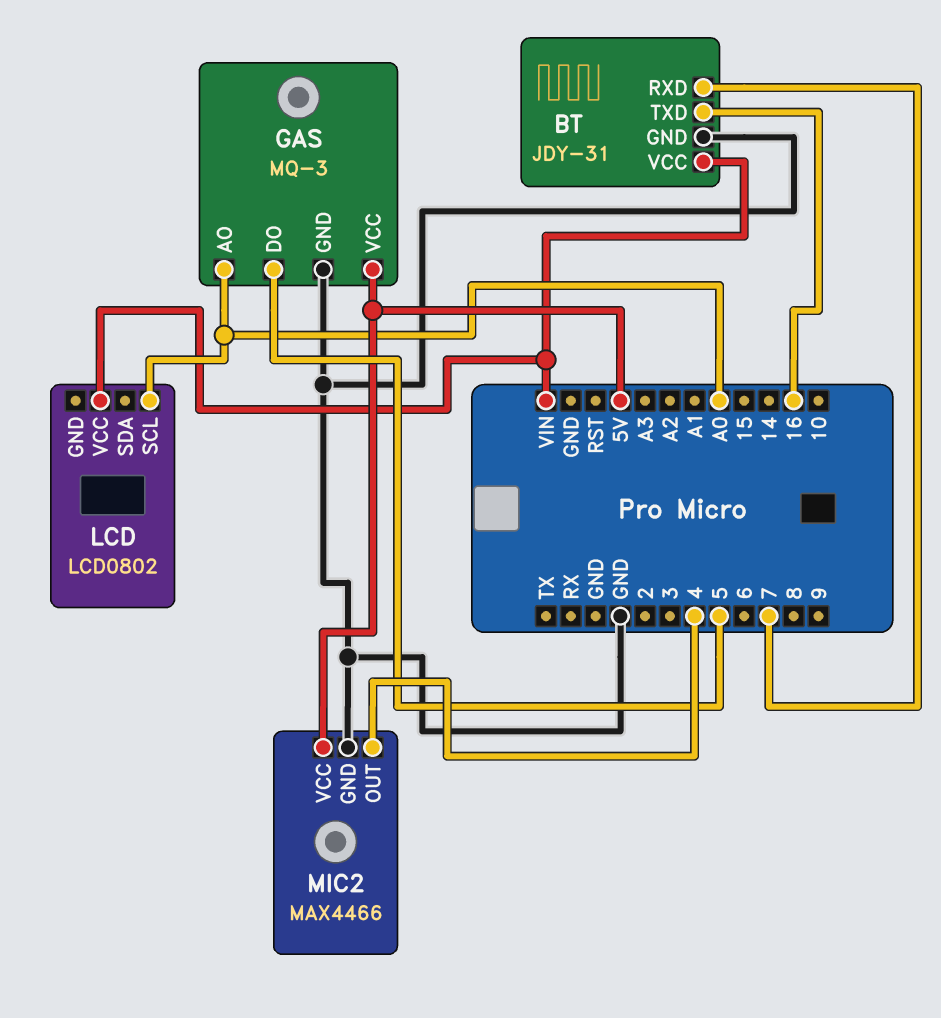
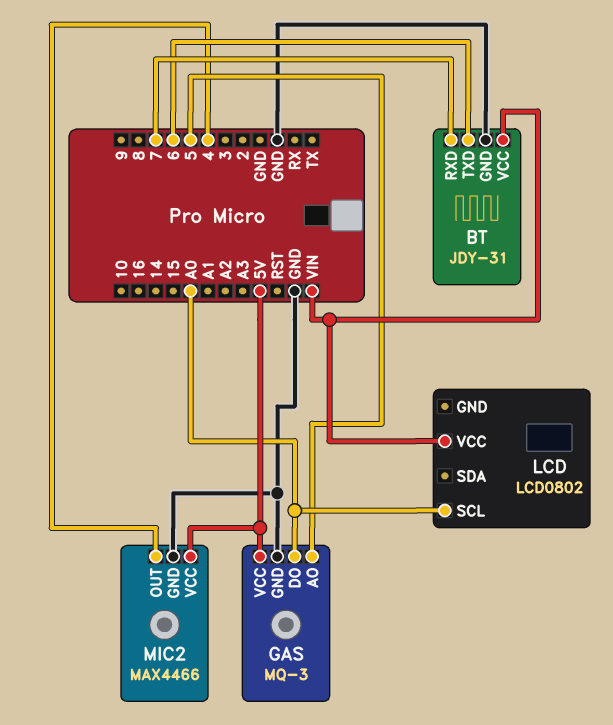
BT pin TXD: 16 -> 6
GAS pin AO: A0 -> 5
GAS pin DO: 5 -> A0

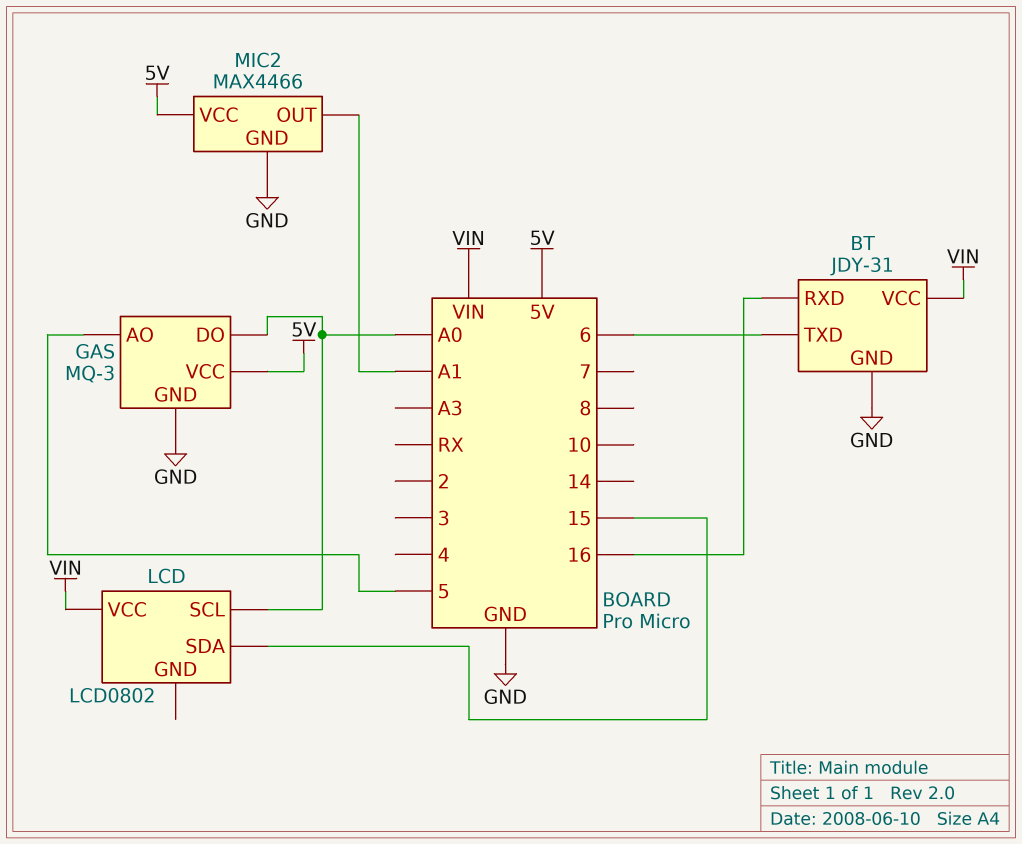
BT pin RXD: 7 -> 16
LCD pin SDA: none -> 15
MIC2 pin OUT: 4 -> A1

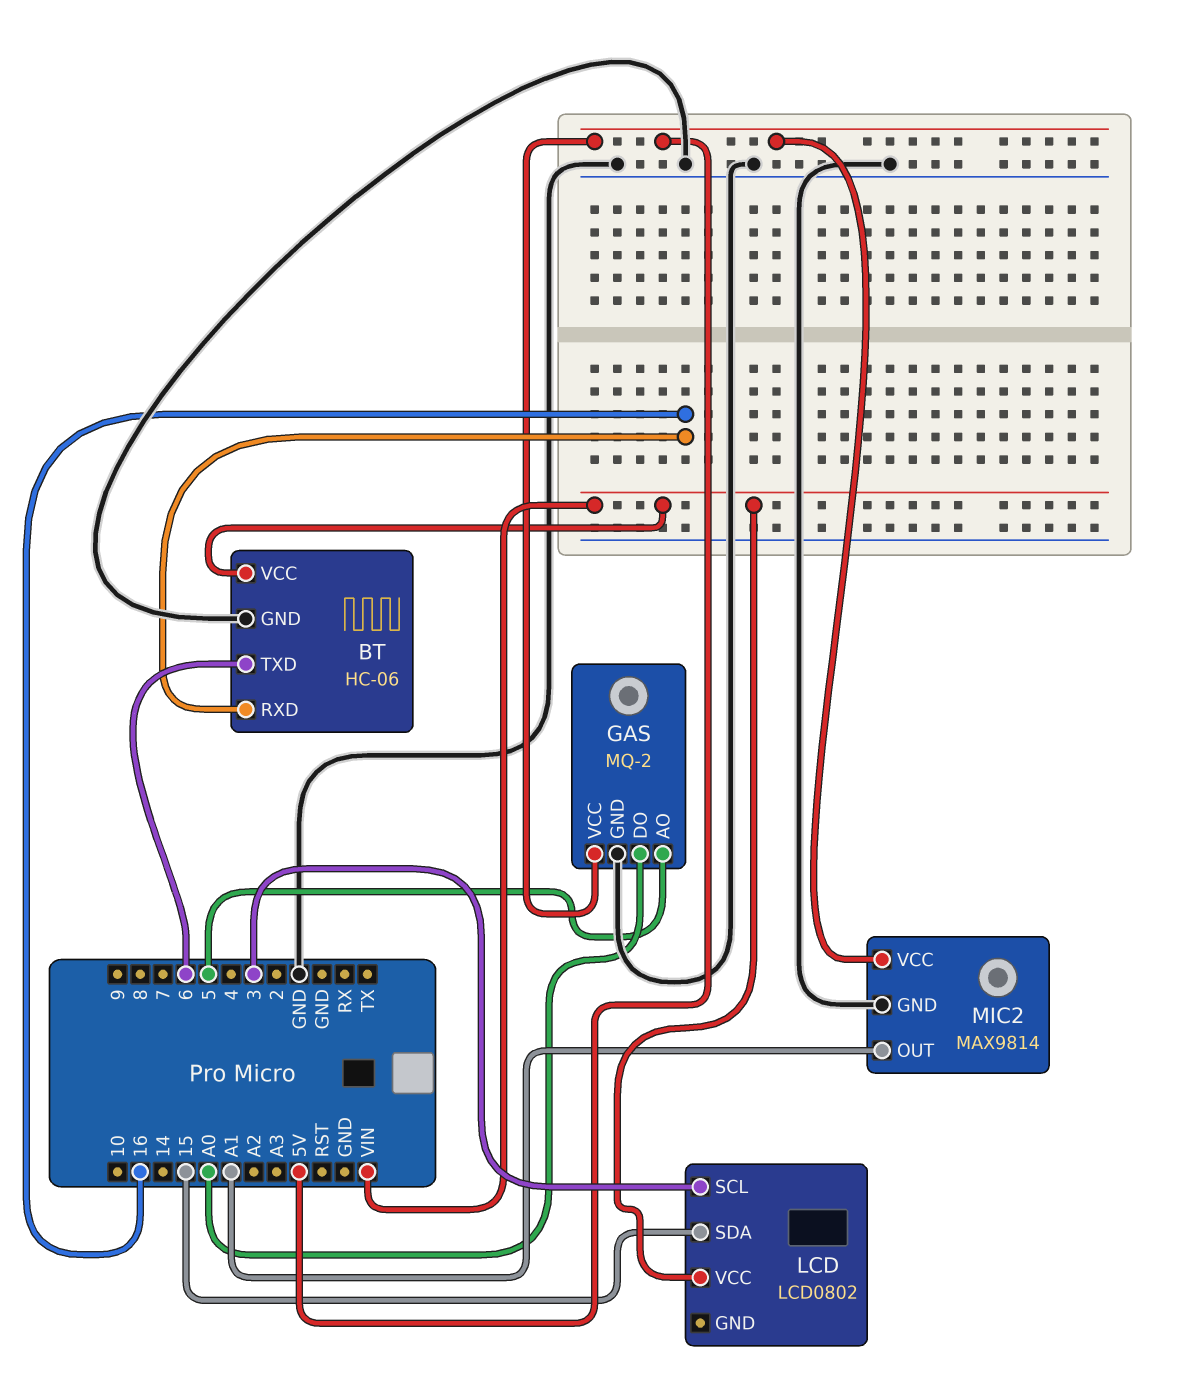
BT: JDY-31 -> HC-06
GAS: MQ-3 -> MQ-2
LCD pin SCL: A0 -> 3
MIC2: MAX4466 -> MAX9814

